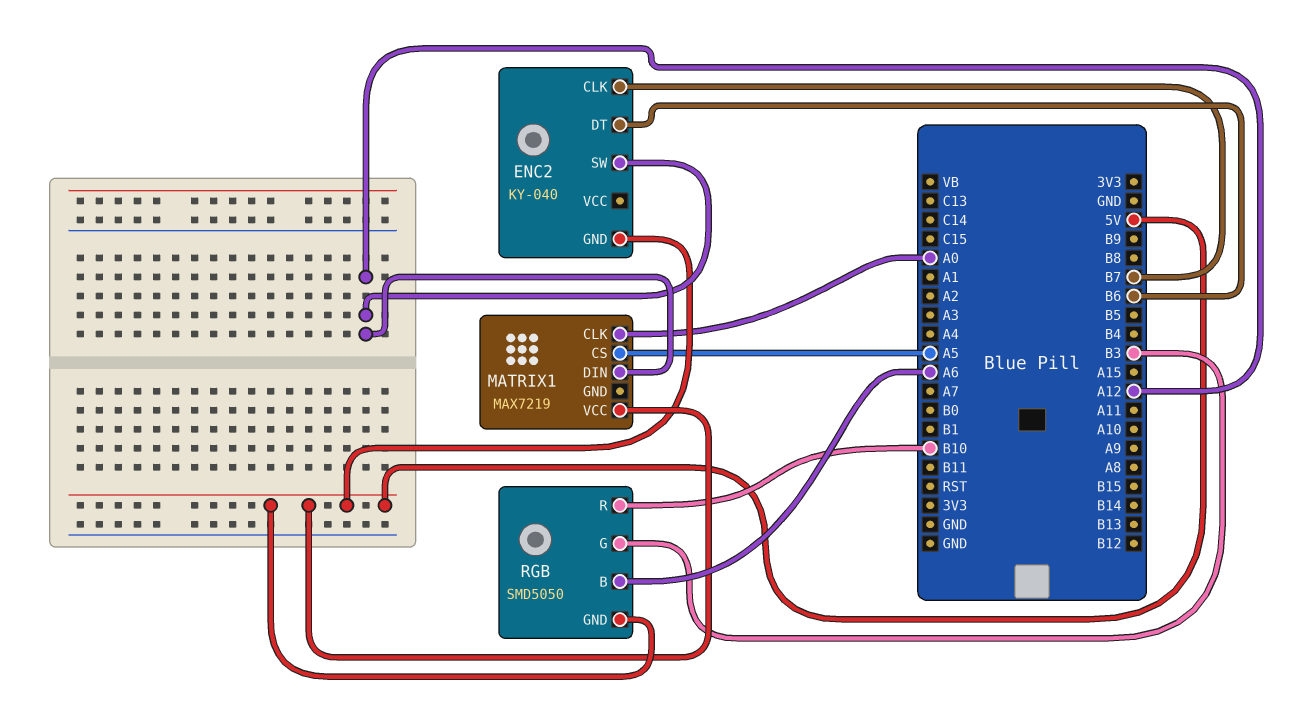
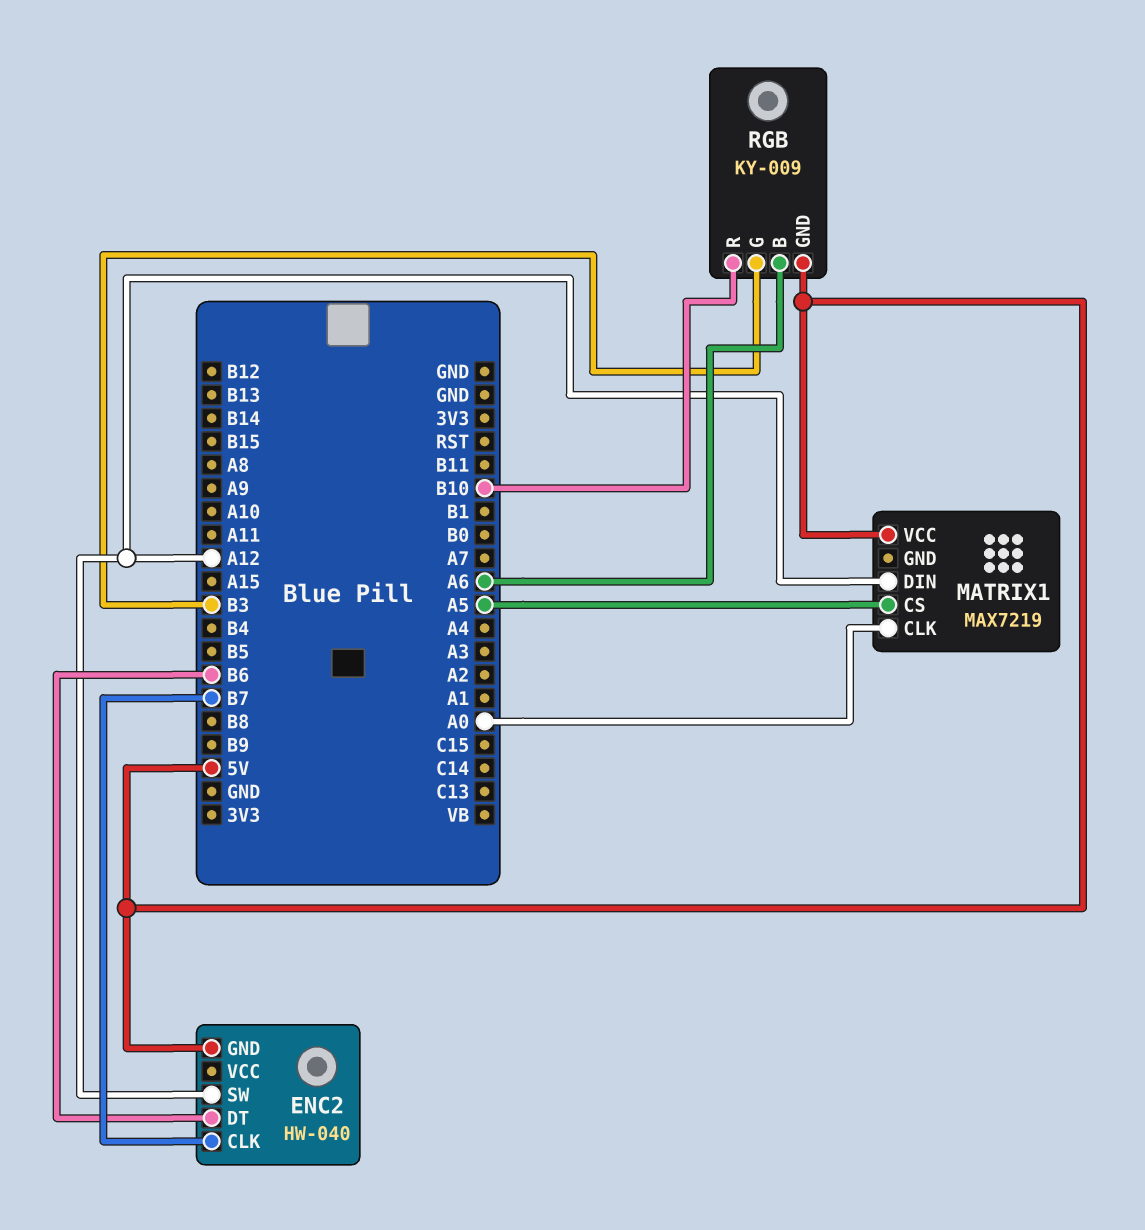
ENC2: KY-040 -> HW-040
RGB: SMD5050 -> KY-009

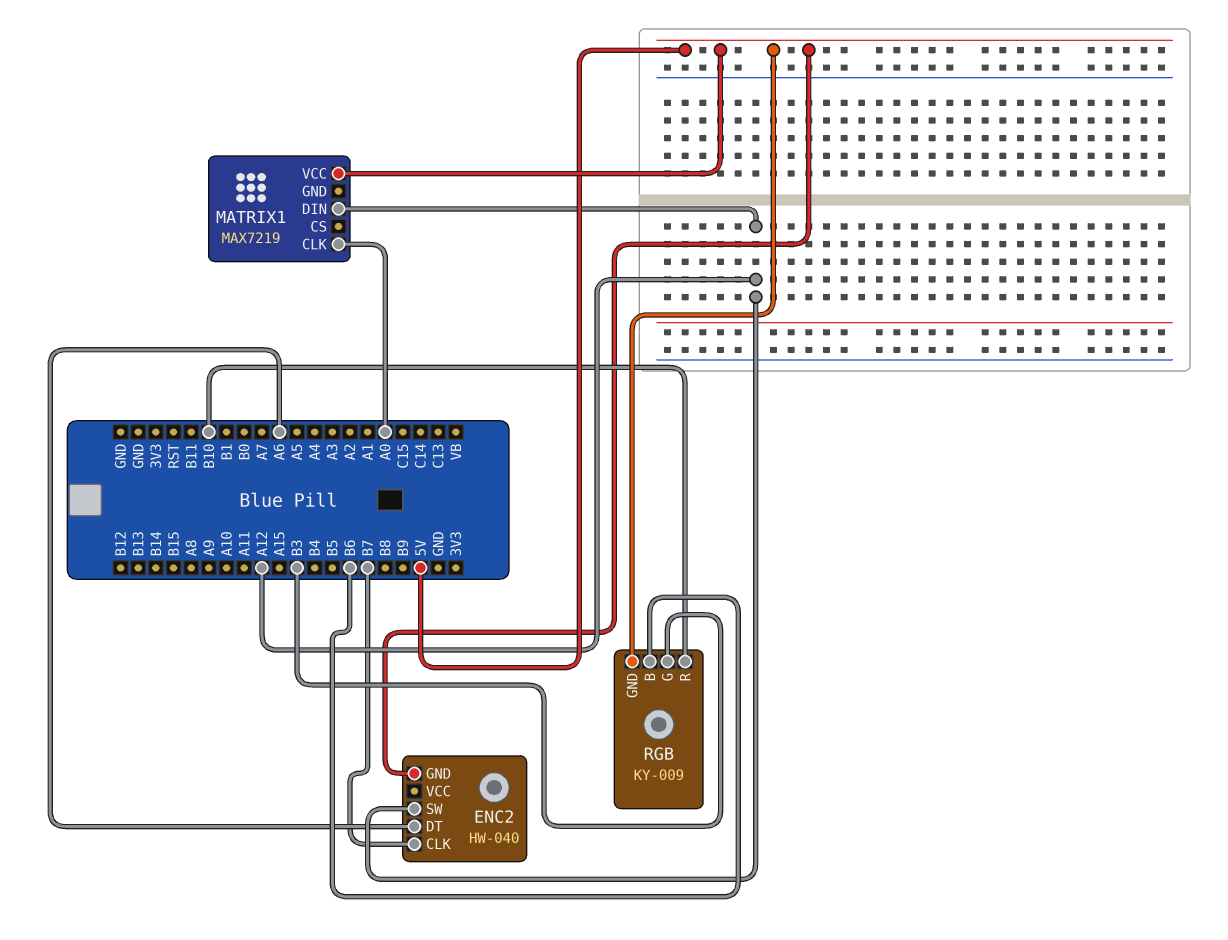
ENC2 pin DT: B6 -> A6
MATRIX1 pin CS: A5 -> none
RGB pin B: A6 -> B6

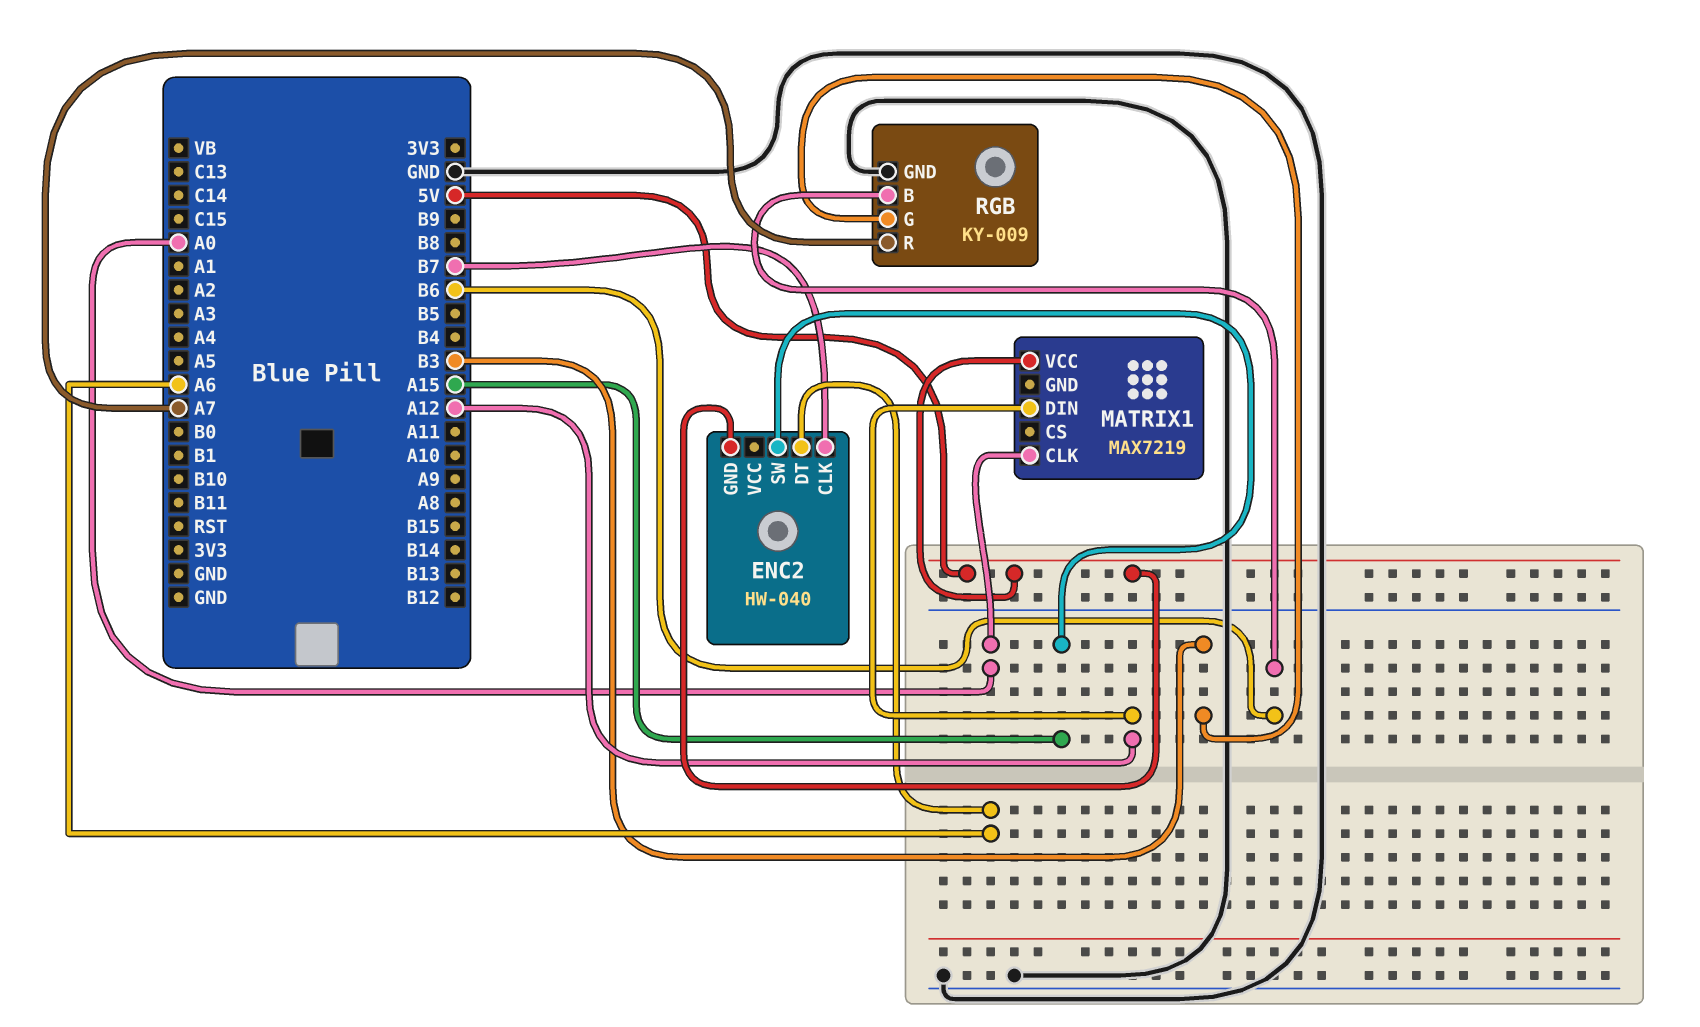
ENC2 pin SW: A12 -> A15
RGB pin GND: 5V -> GND
RGB pin R: B10 -> A7

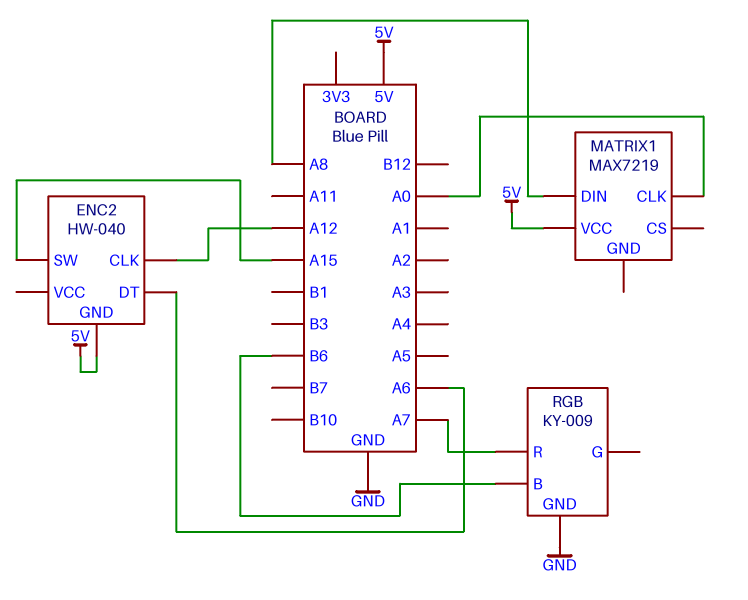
ENC2 pin CLK: B7 -> A12
MATRIX1 pin DIN: A12 -> A8
RGB pin G: B3 -> none

